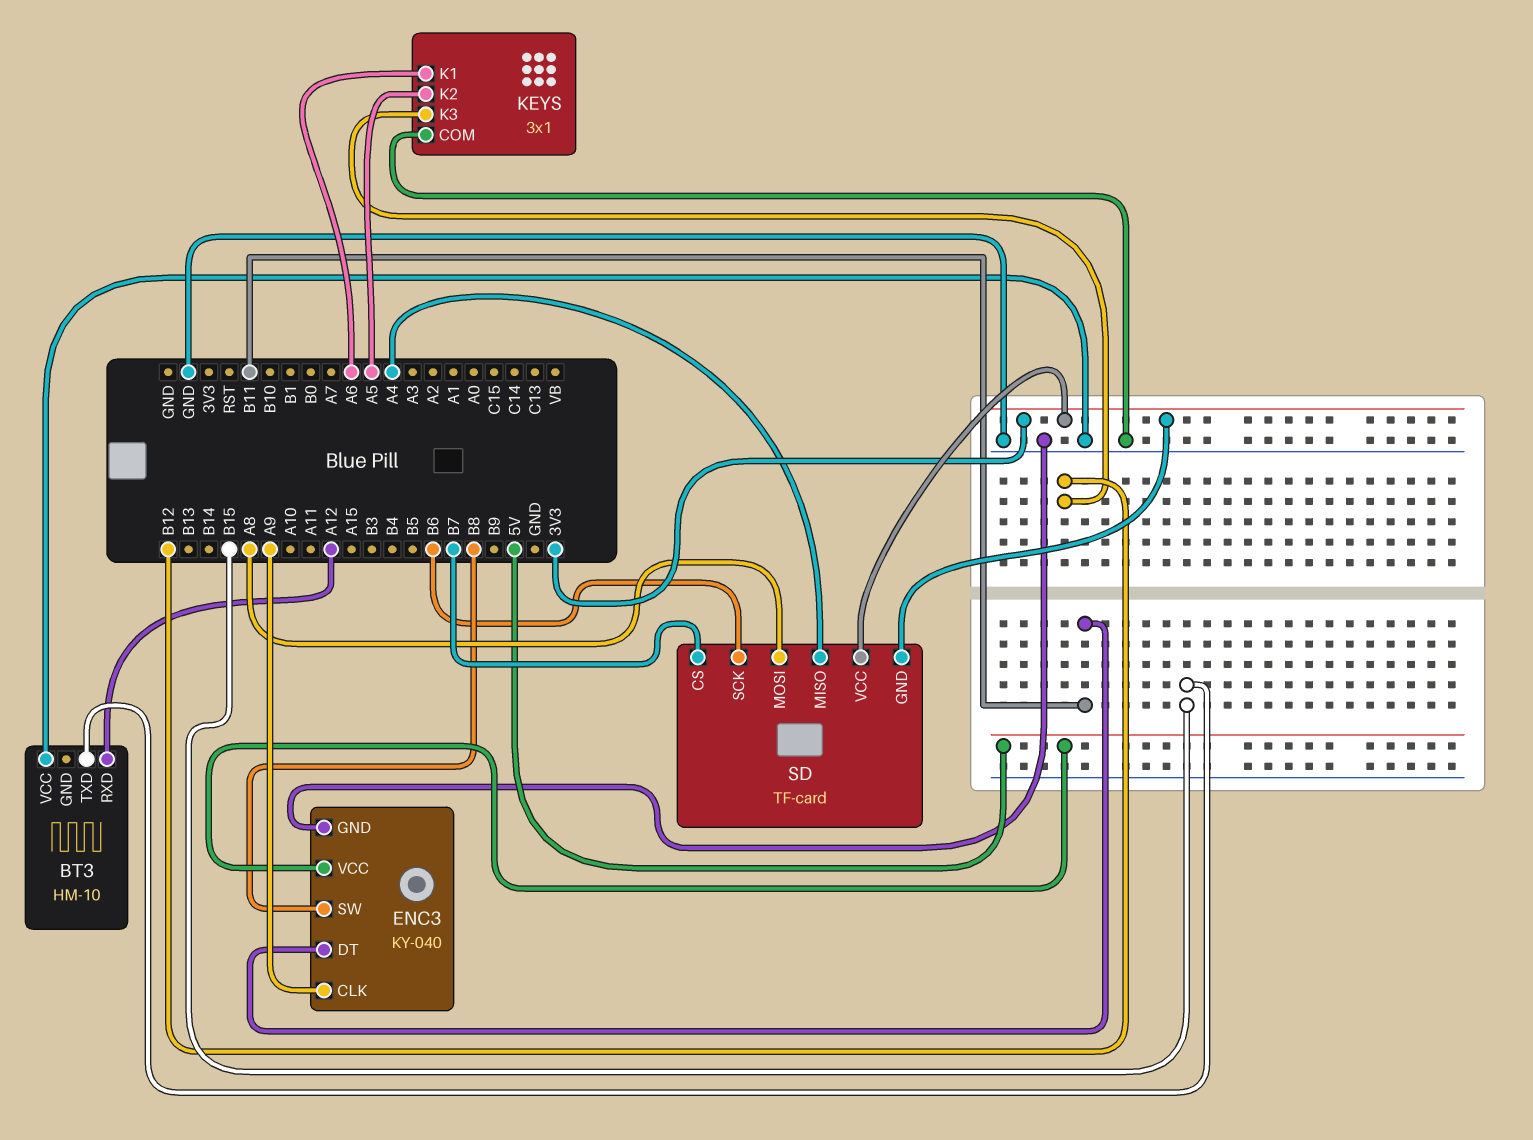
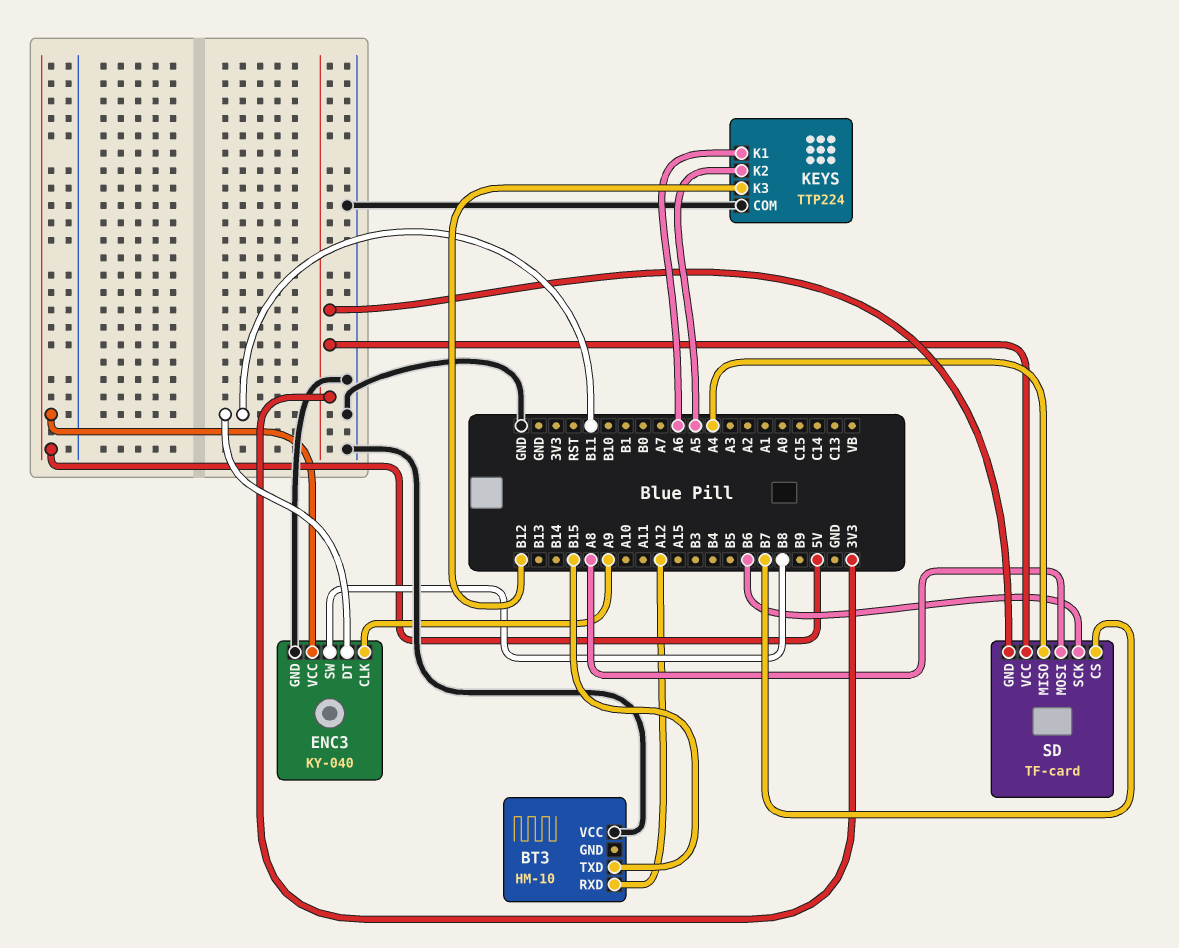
KEYS: 3x1 -> TTP224

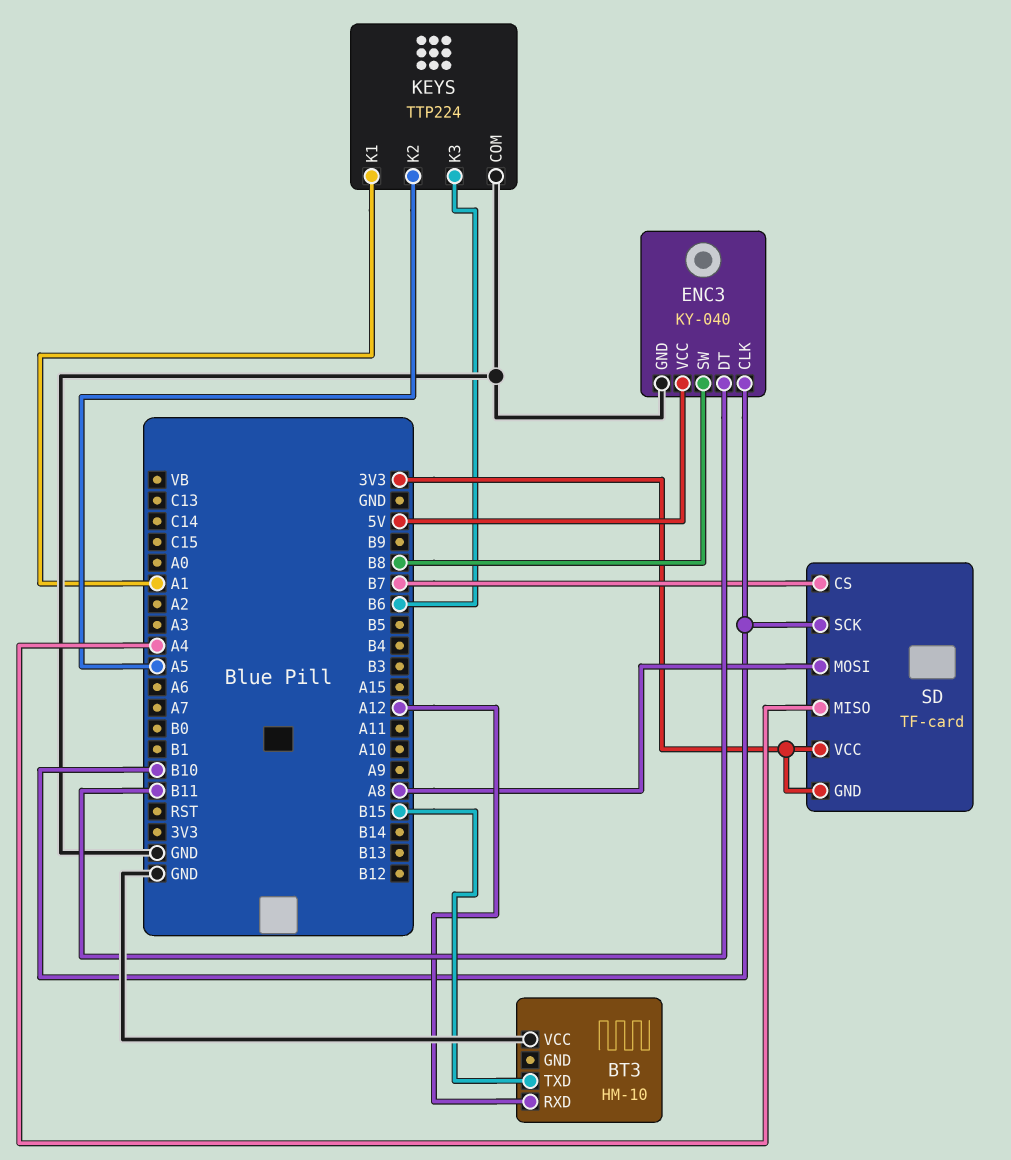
ENC3 pin CLK: A9 -> B10
KEYS pin K1: A6 -> A1
KEYS pin K3: B12 -> B6
SD pin SCK: B6 -> B10

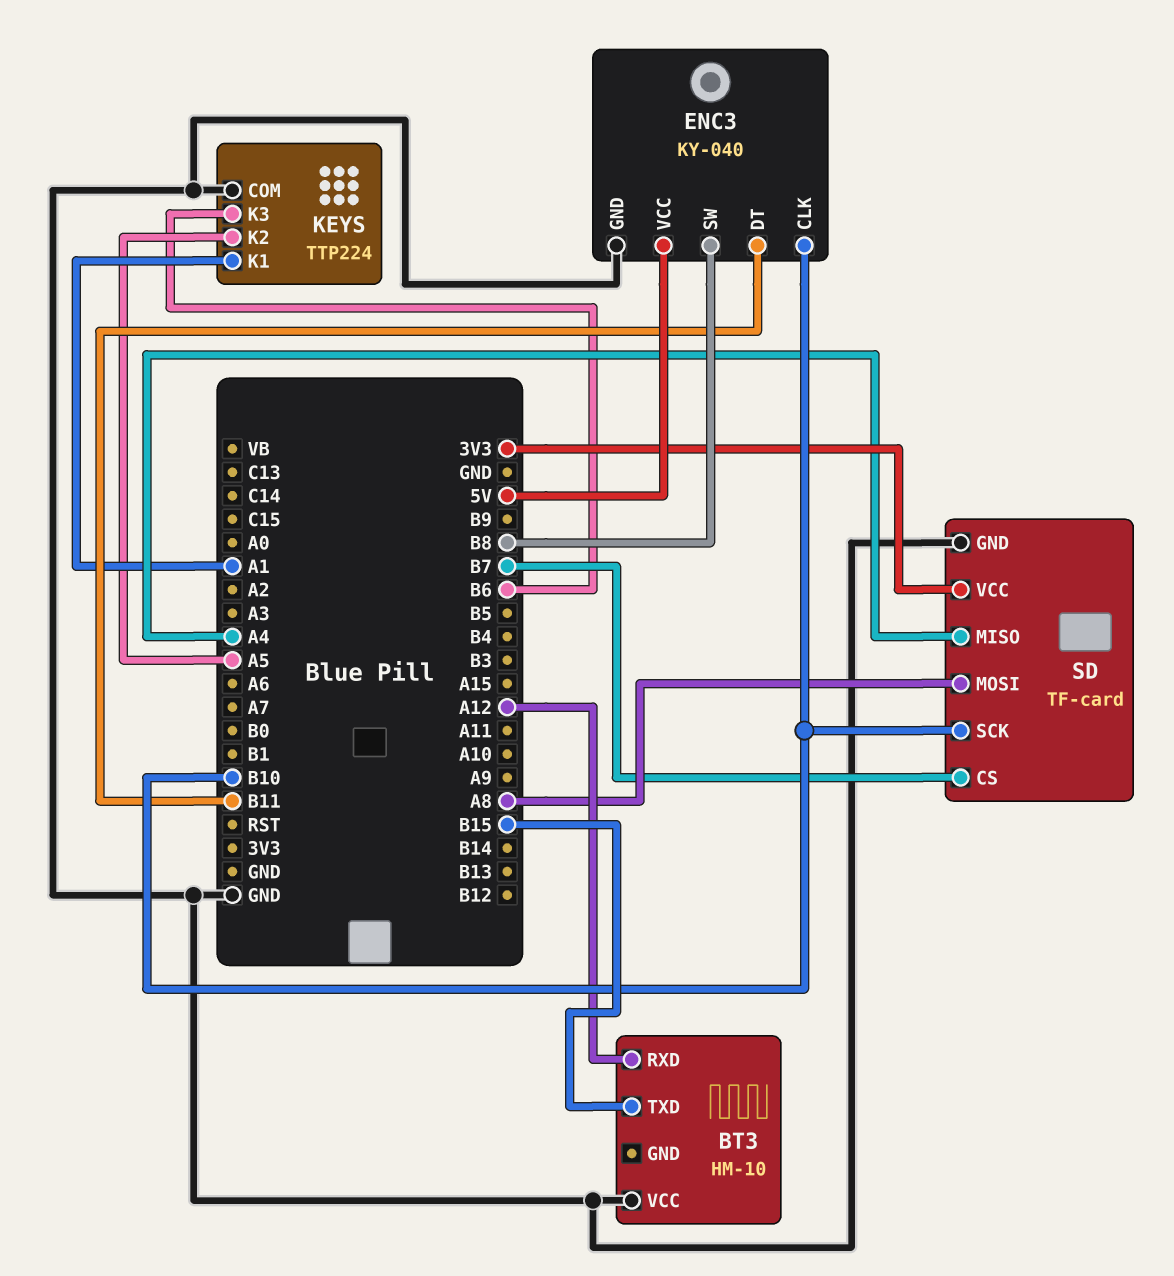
SD pin GND: 3V3 -> GND

